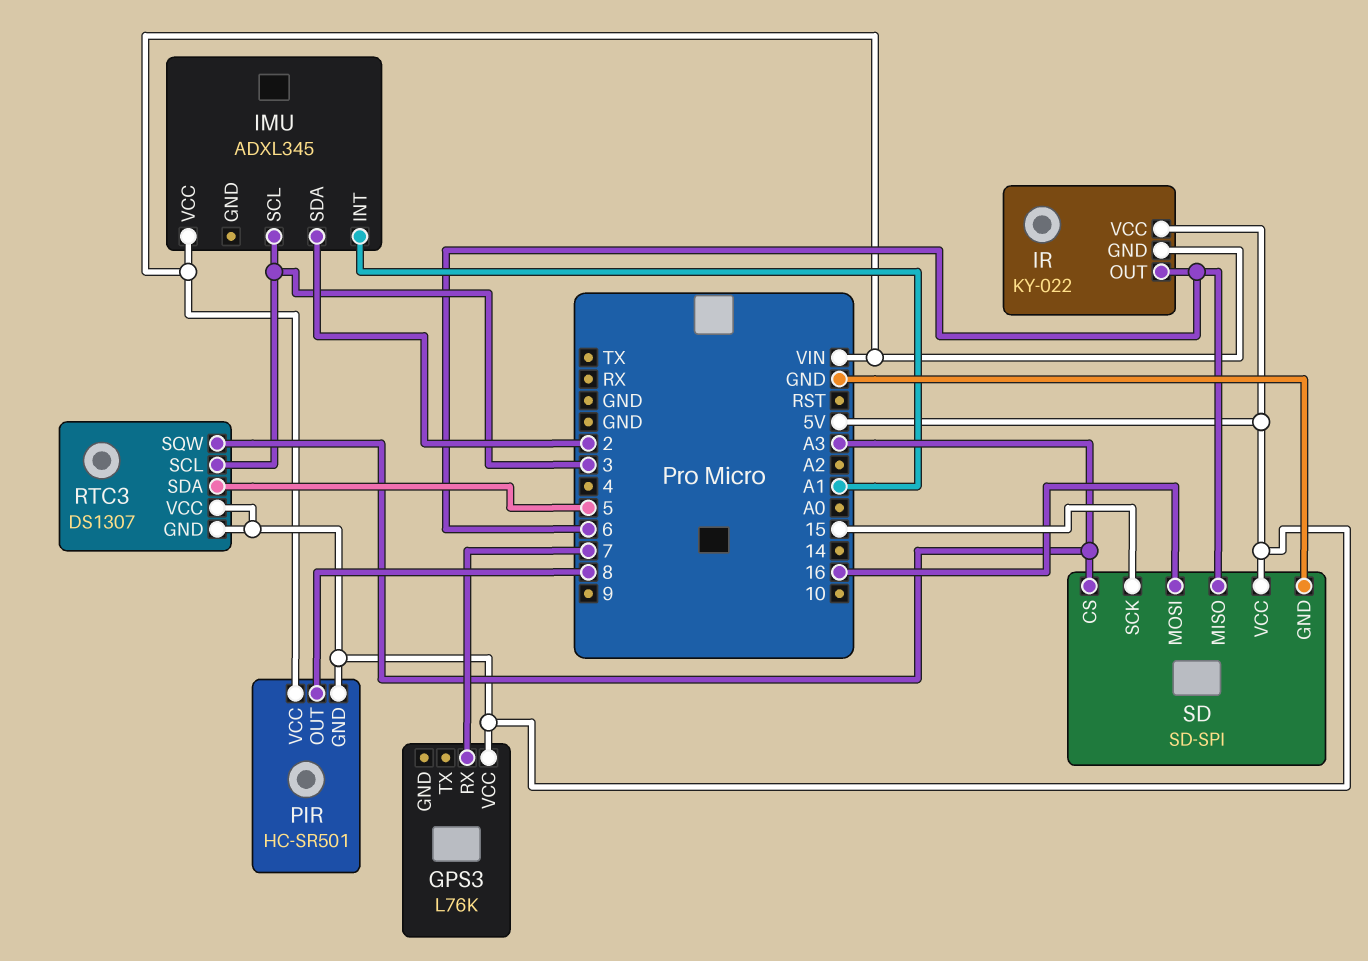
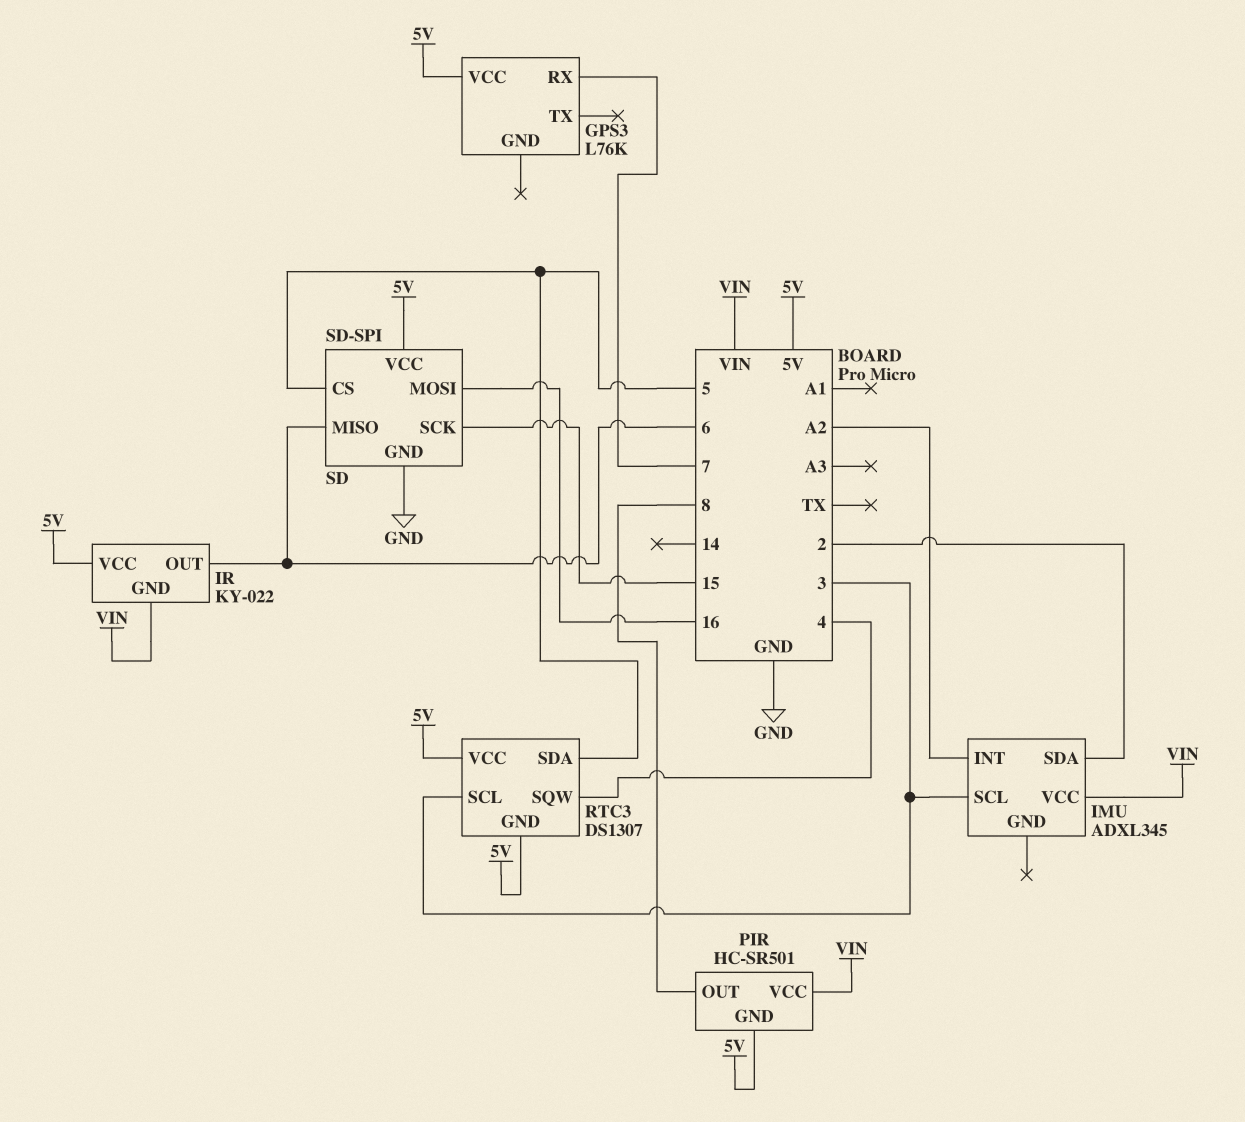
IMU pin INT: A1 -> A2
RTC3 pin SQW: A3 -> 4
SD pin CS: A3 -> 5

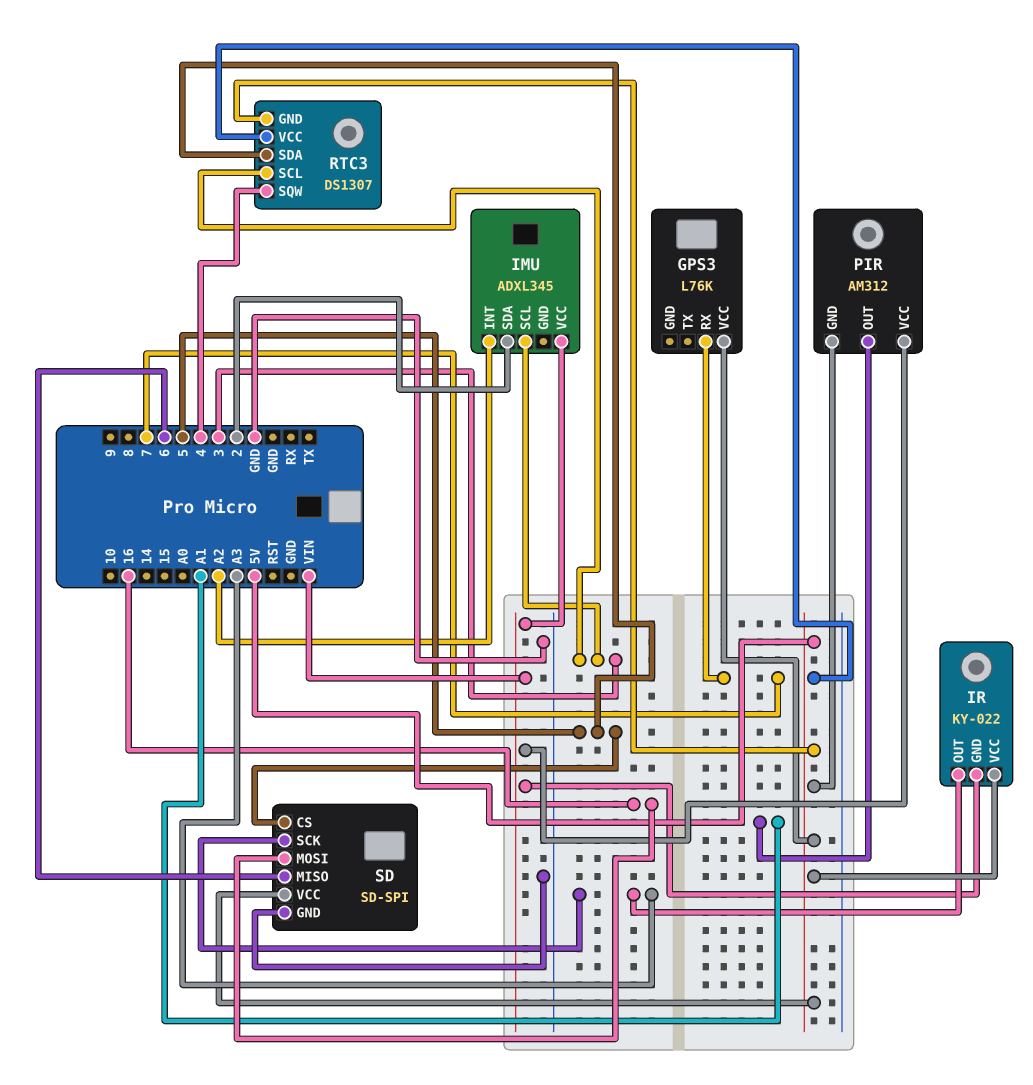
IR pin OUT: 6 -> A3
PIR: HC-SR501 -> AM312
PIR pin OUT: 8 -> A1
SD pin SCK: 15 -> A3

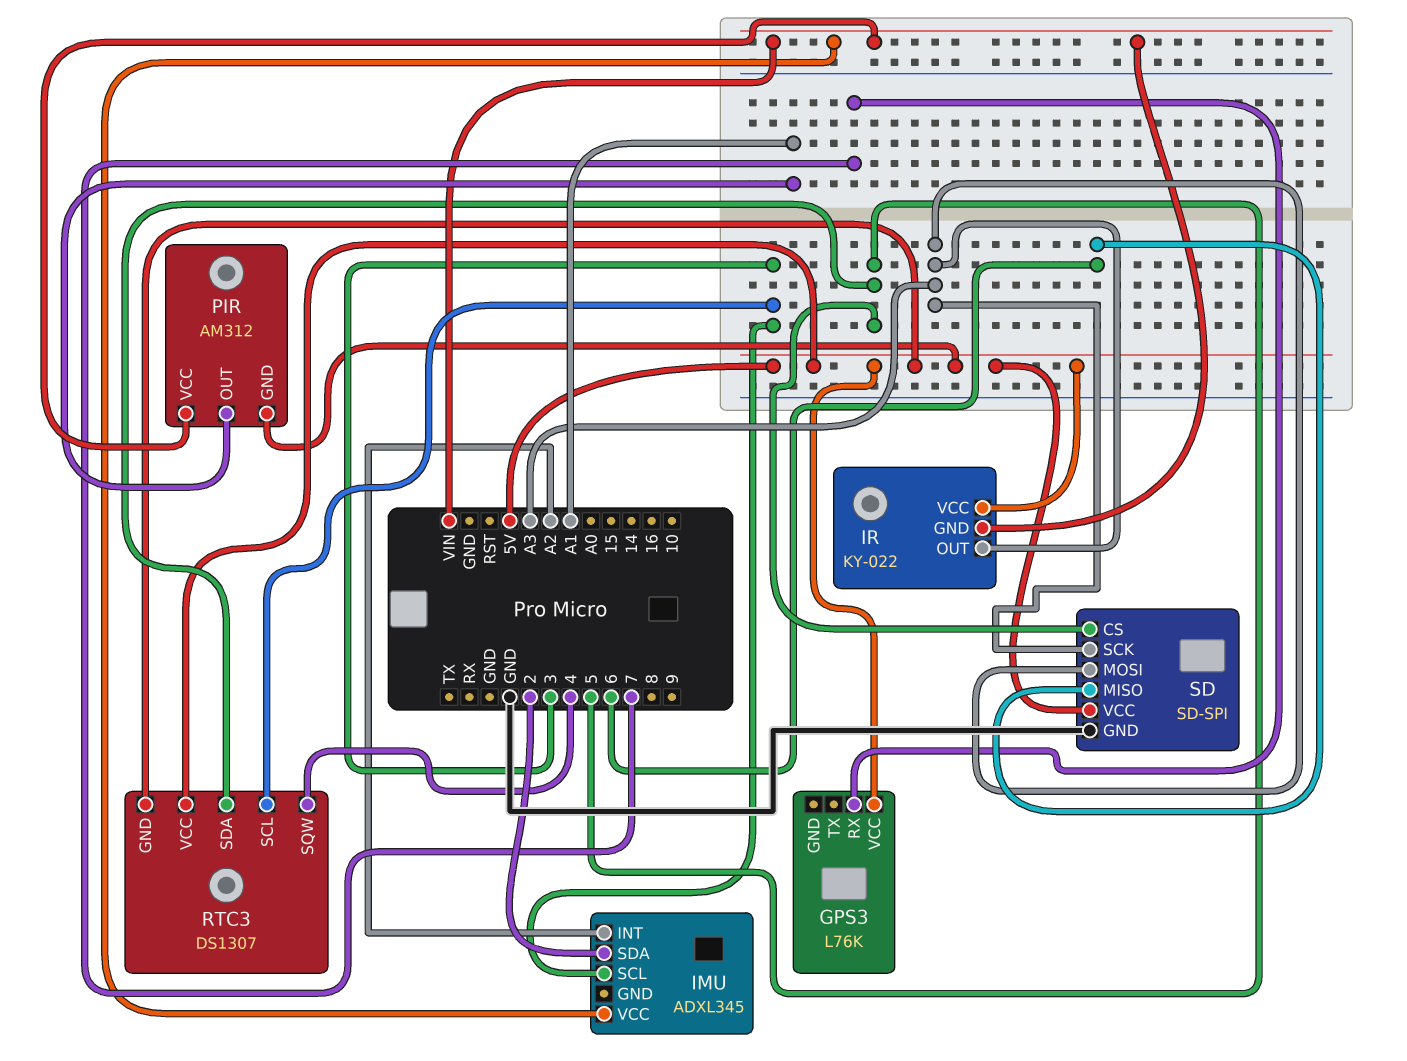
SD pin MOSI: 16 -> A3

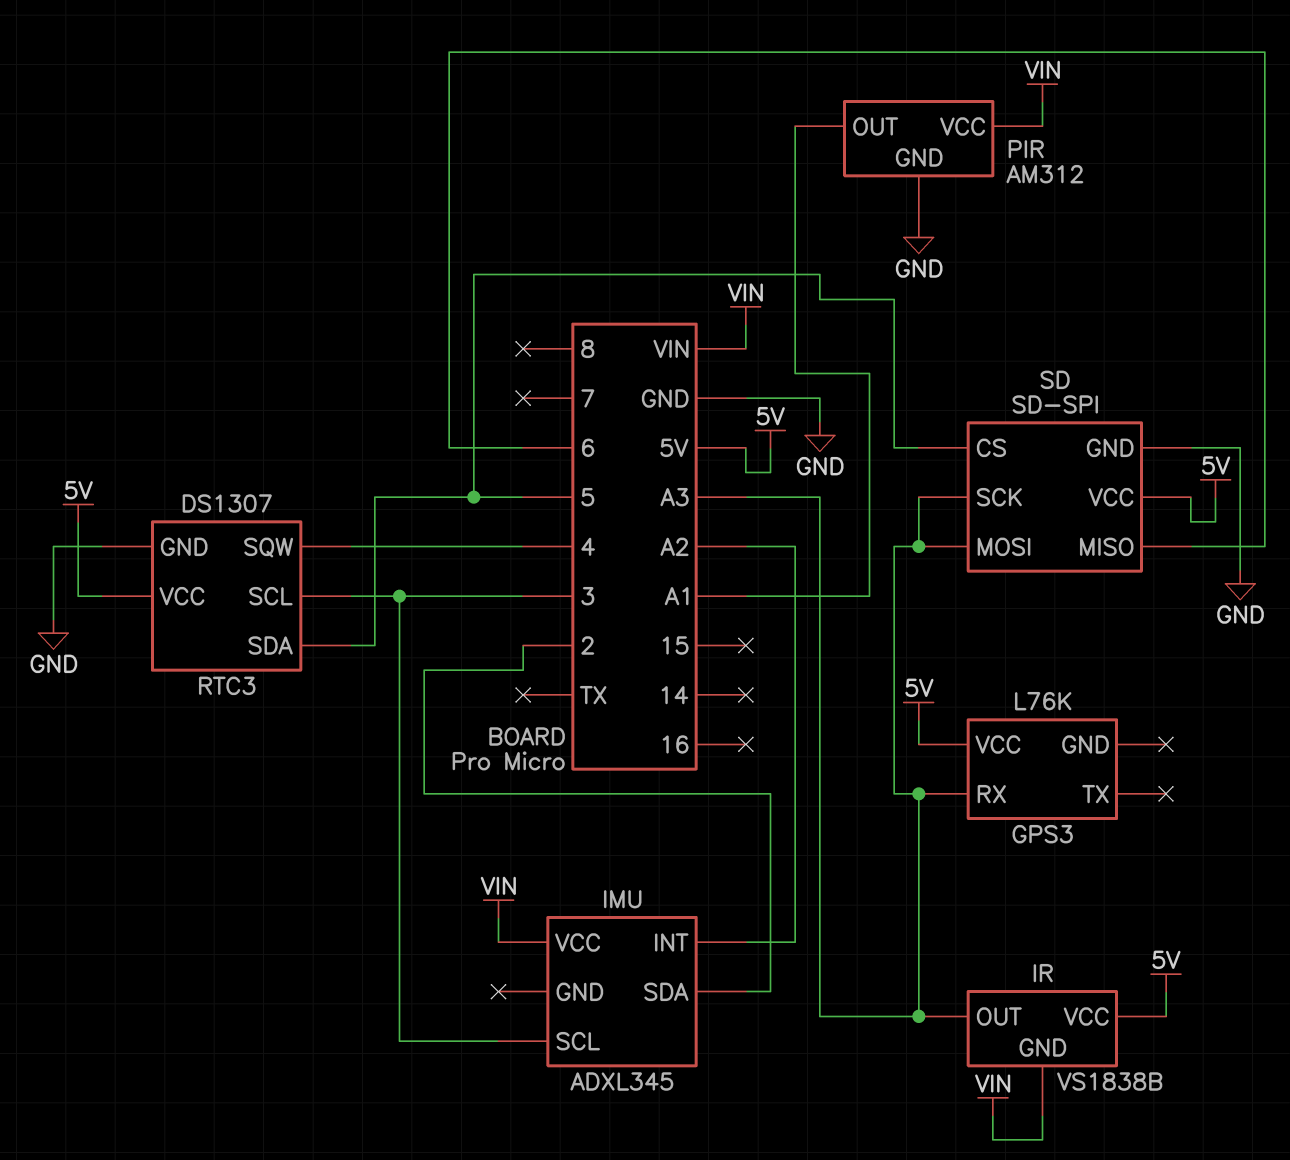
GPS3 pin RX: 7 -> A3
IR: KY-022 -> VS1838B
PIR pin GND: 5V -> GND
RTC3 pin GND: 5V -> GND

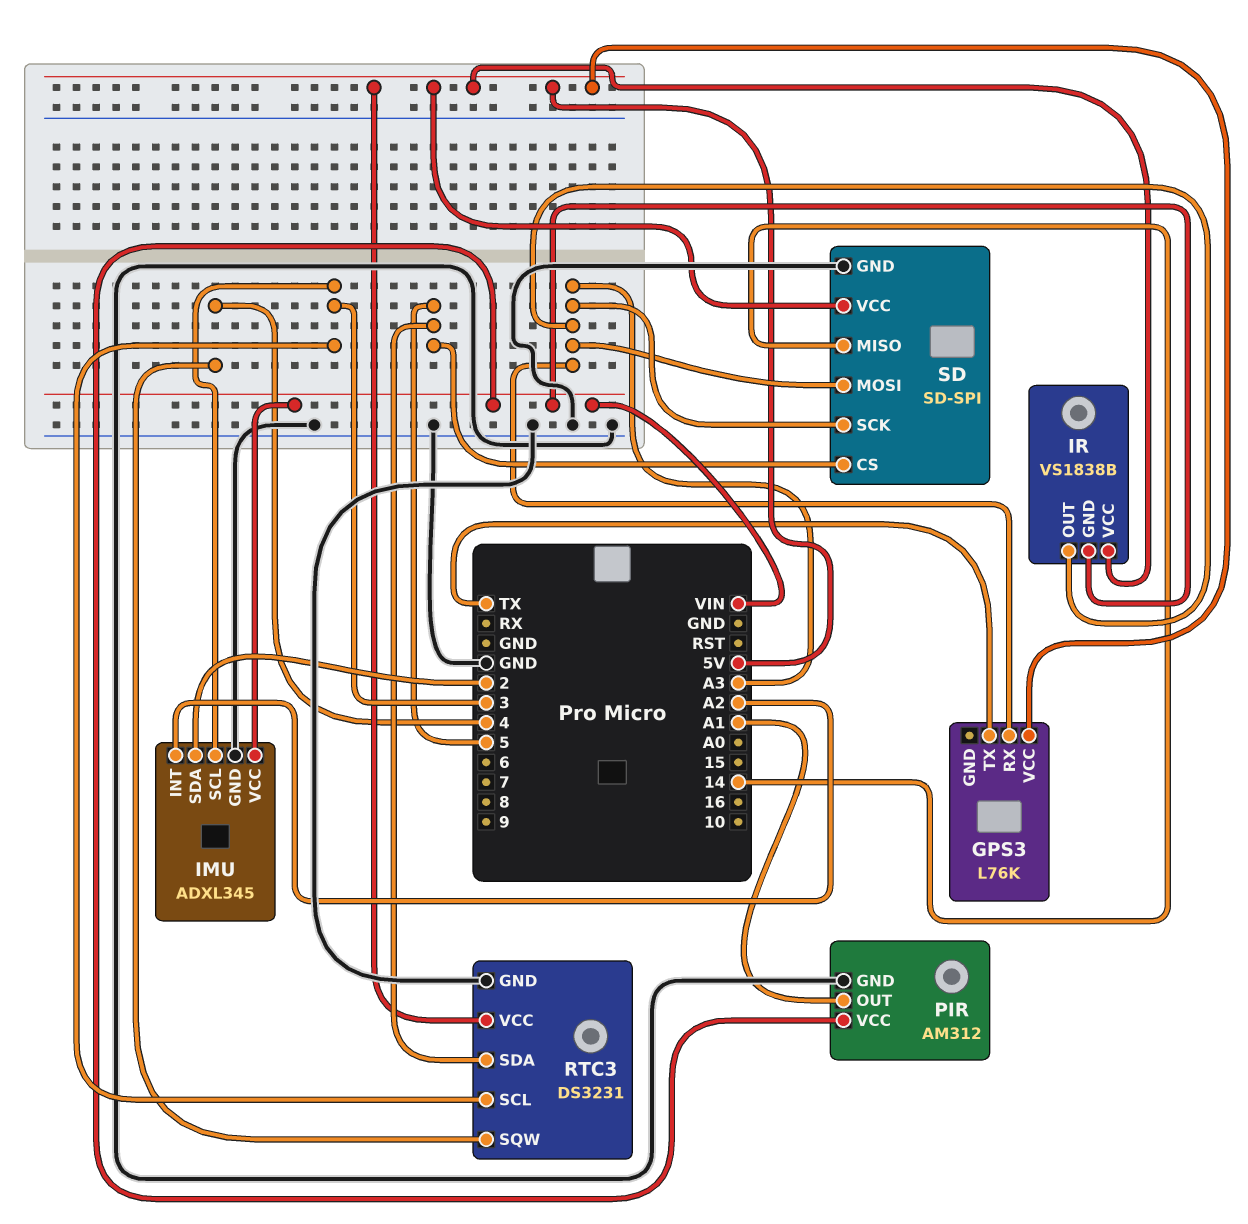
GPS3 pin TX: none -> TX
IMU pin GND: none -> GND
RTC3: DS1307 -> DS3231
SD pin MISO: 6 -> 14

